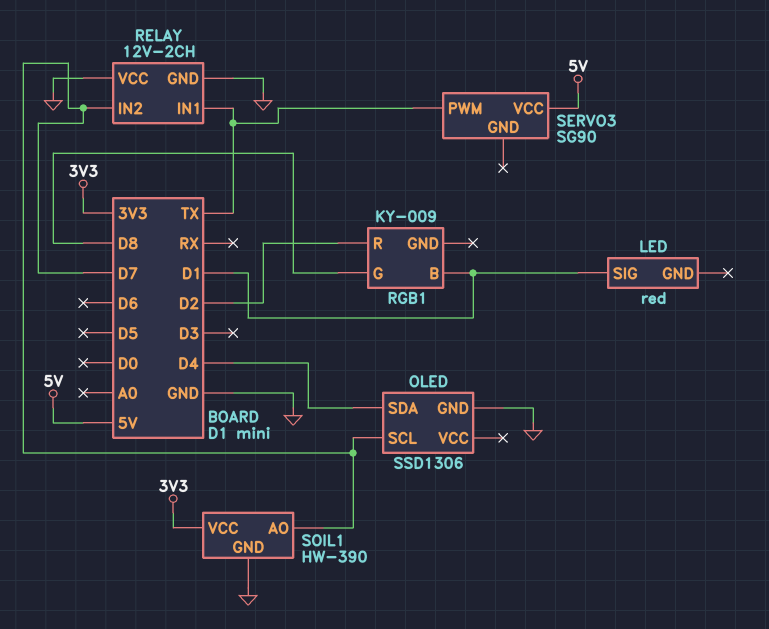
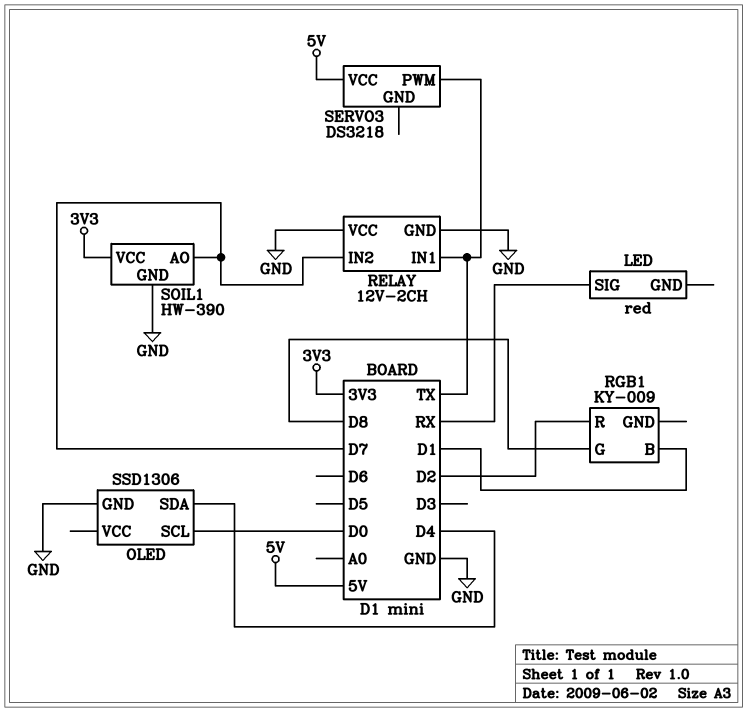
LED pin SIG: D1 -> RX
OLED pin SCL: D7 -> D0
SERVO3: SG90 -> DS3218

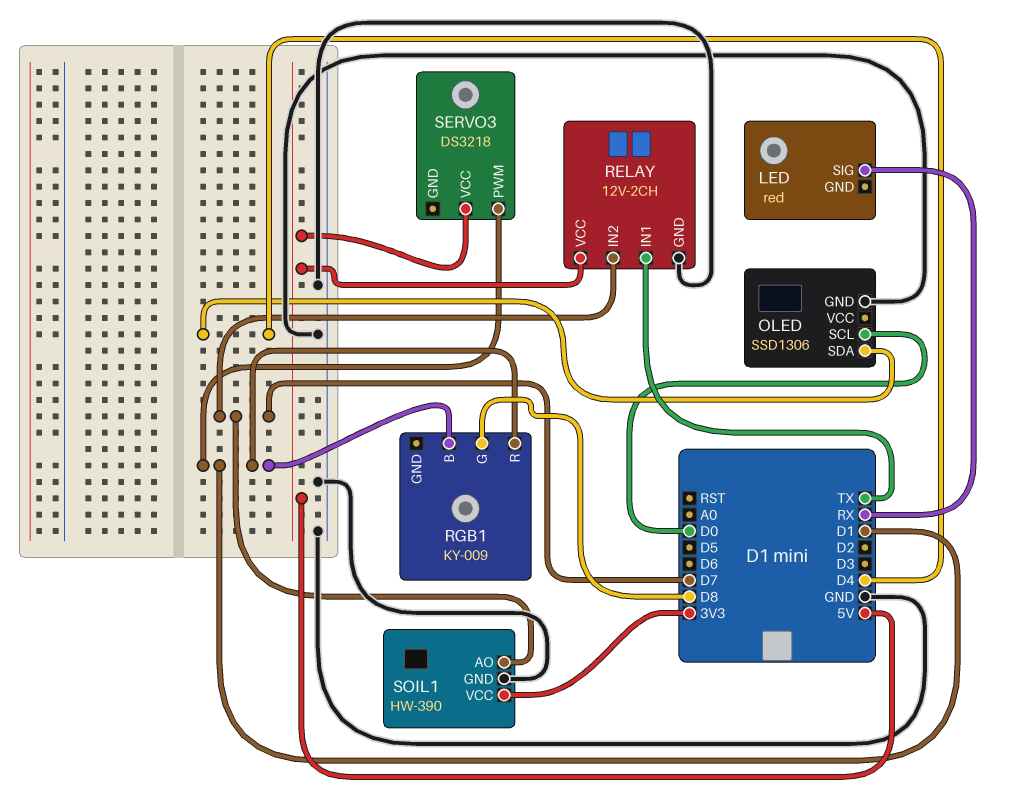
RELAY pin VCC: GND -> 5V
RGB1 pin R: D2 -> D1
SERVO3 pin PWM: TX -> D1

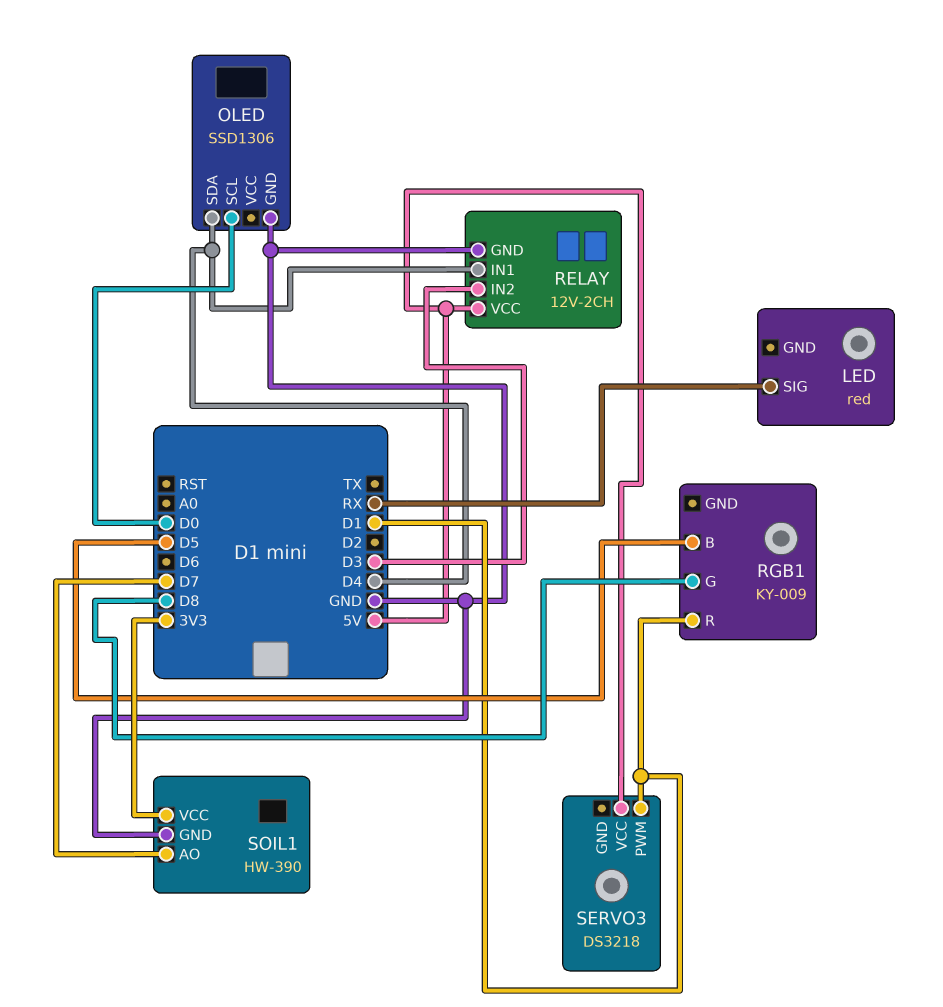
RELAY pin IN1: TX -> D4
RELAY pin IN2: D7 -> D3
RGB1 pin B: D1 -> D5

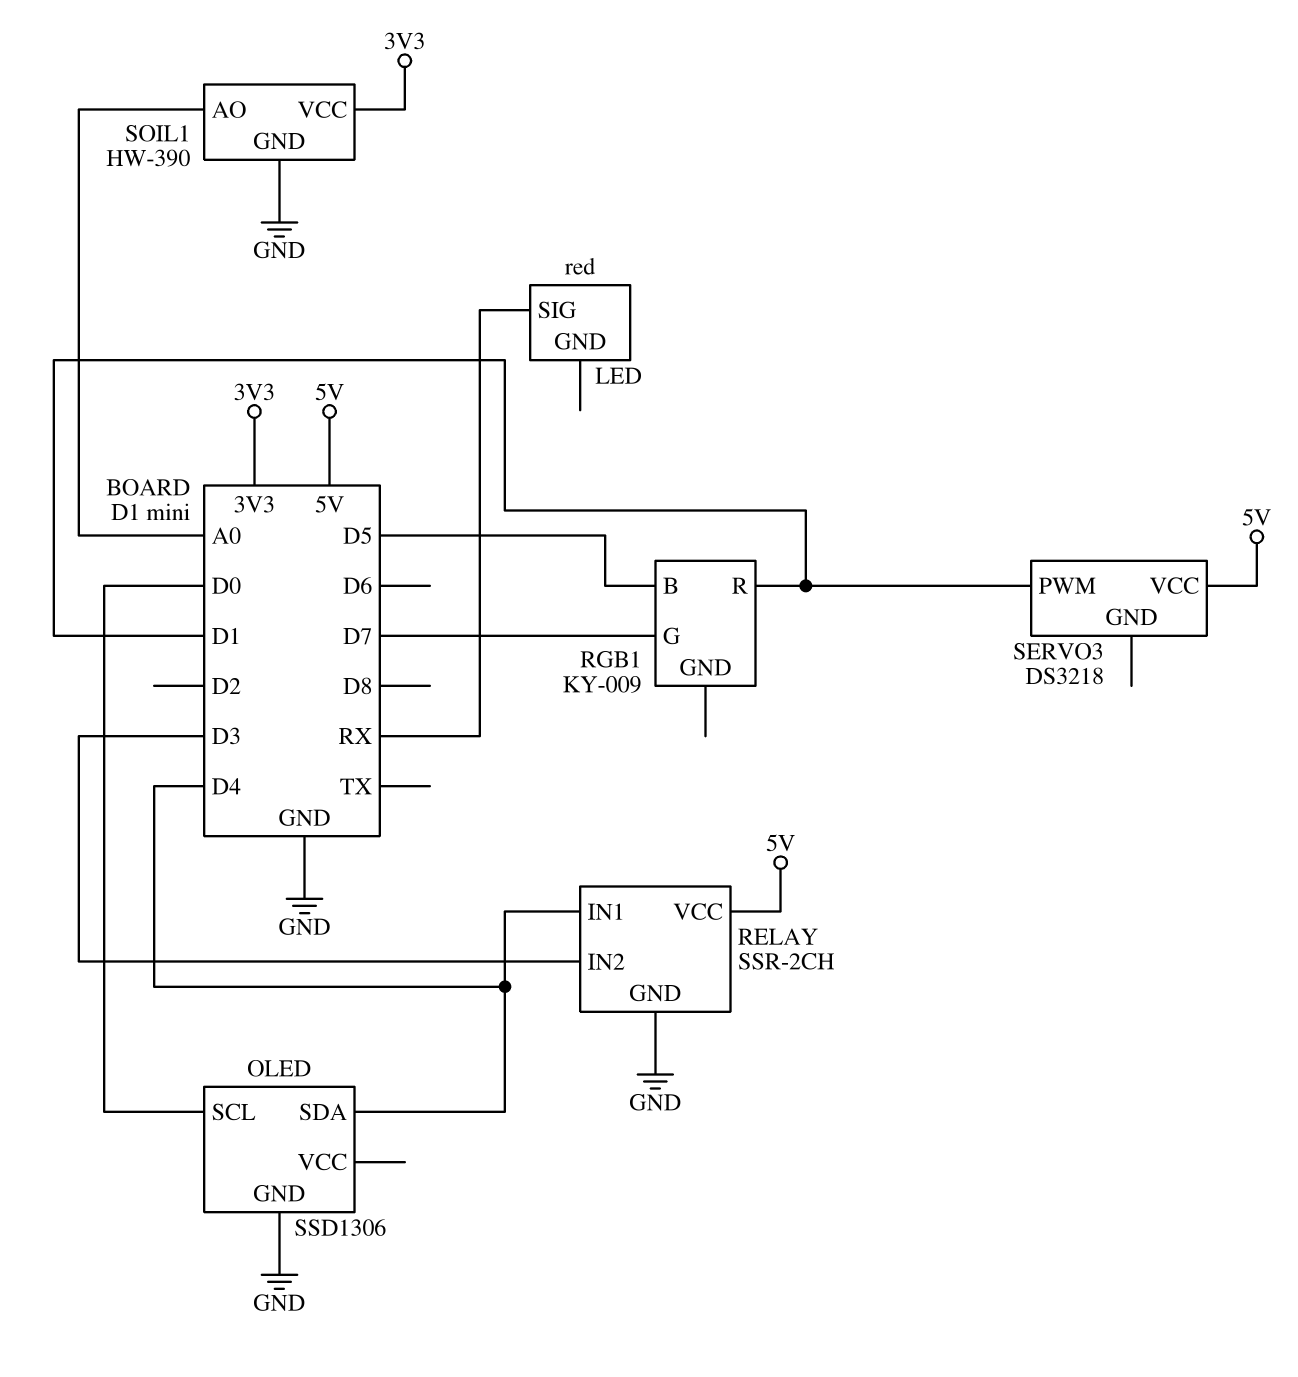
RELAY: 12V-2CH -> SSR-2CH
RGB1 pin G: D8 -> D7
SOIL1 pin AO: D7 -> A0

